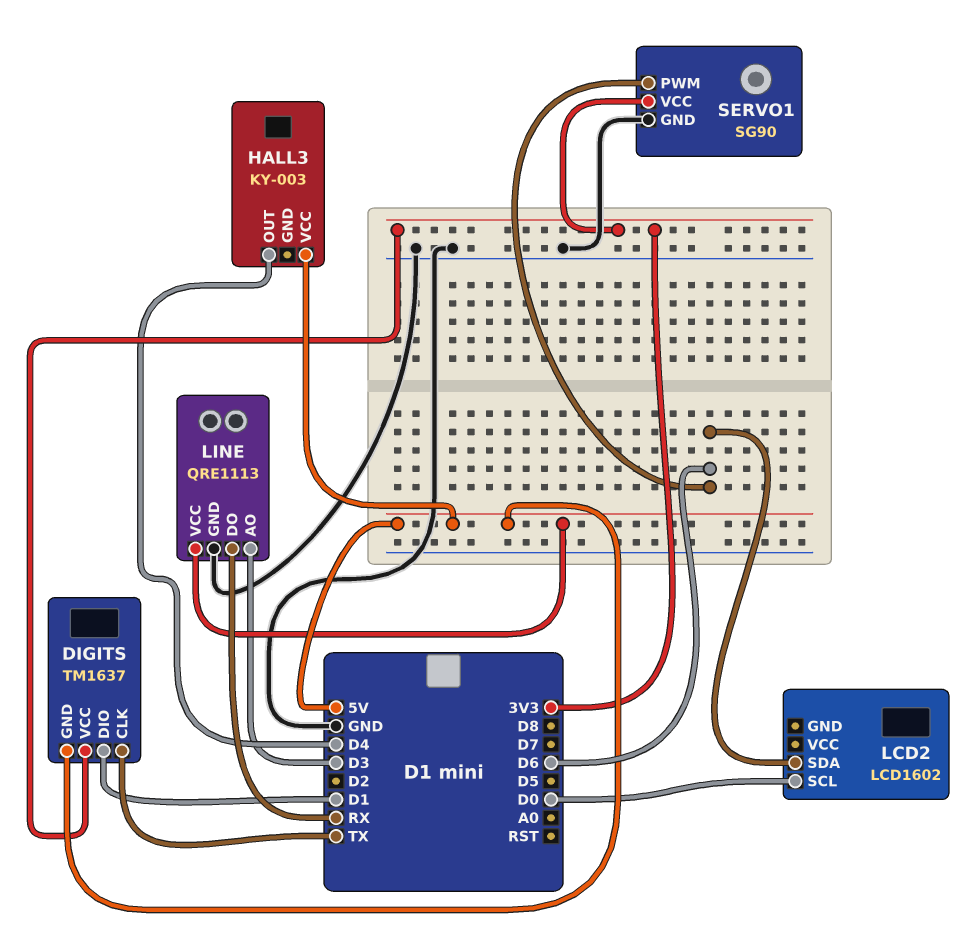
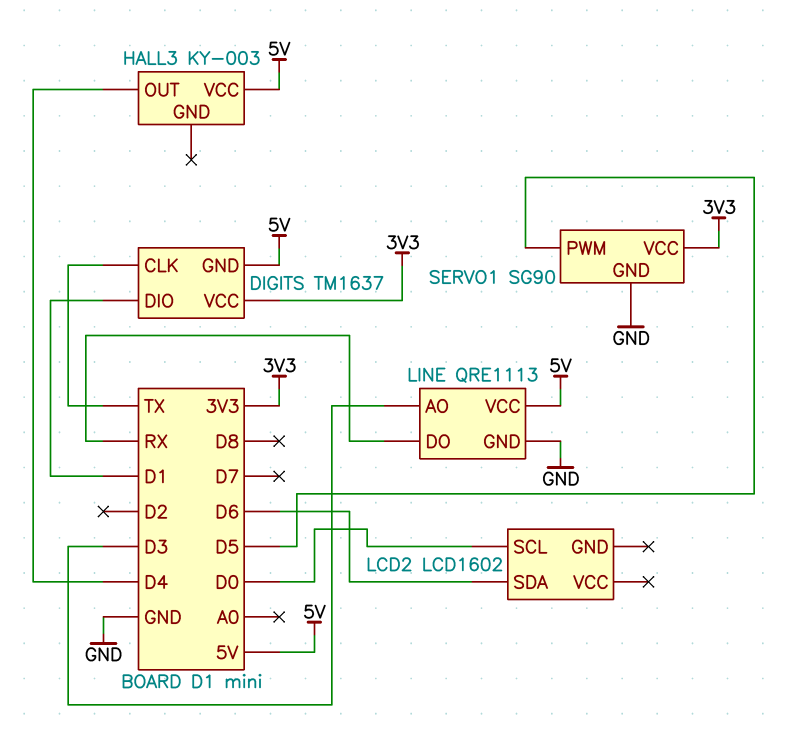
SERVO1 pin PWM: D6 -> D5

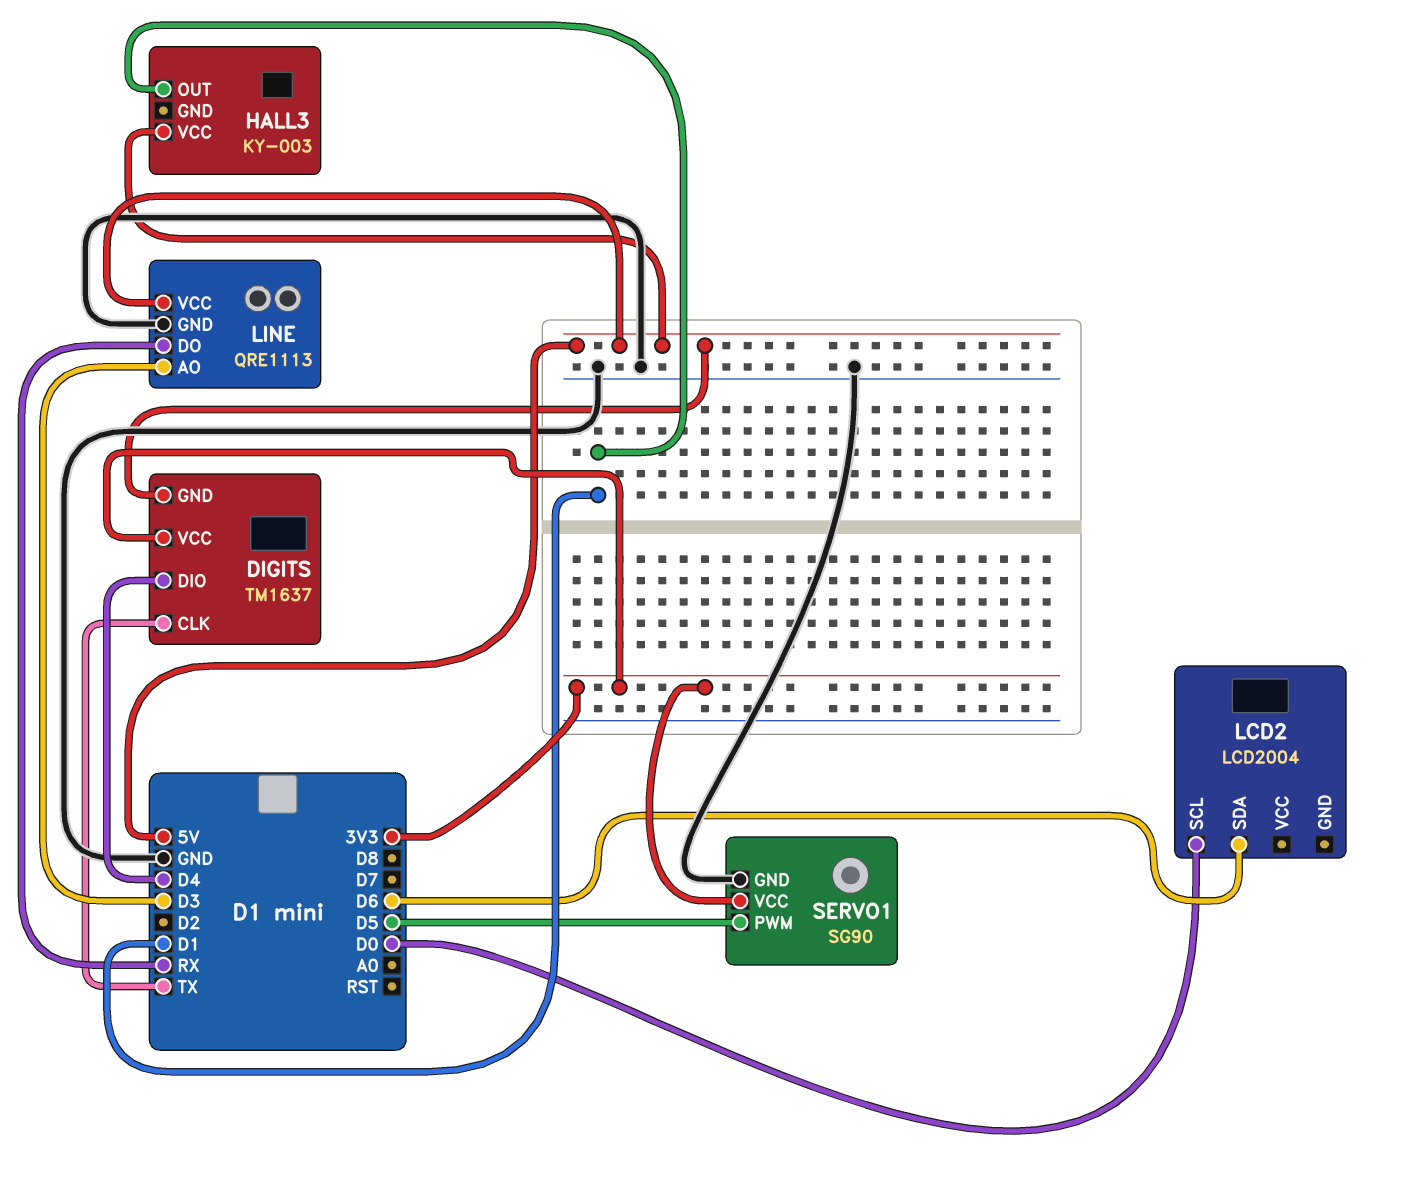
DIGITS pin DIO: D1 -> D4
HALL3 pin OUT: D4 -> D1
LCD2: LCD1602 -> LCD2004

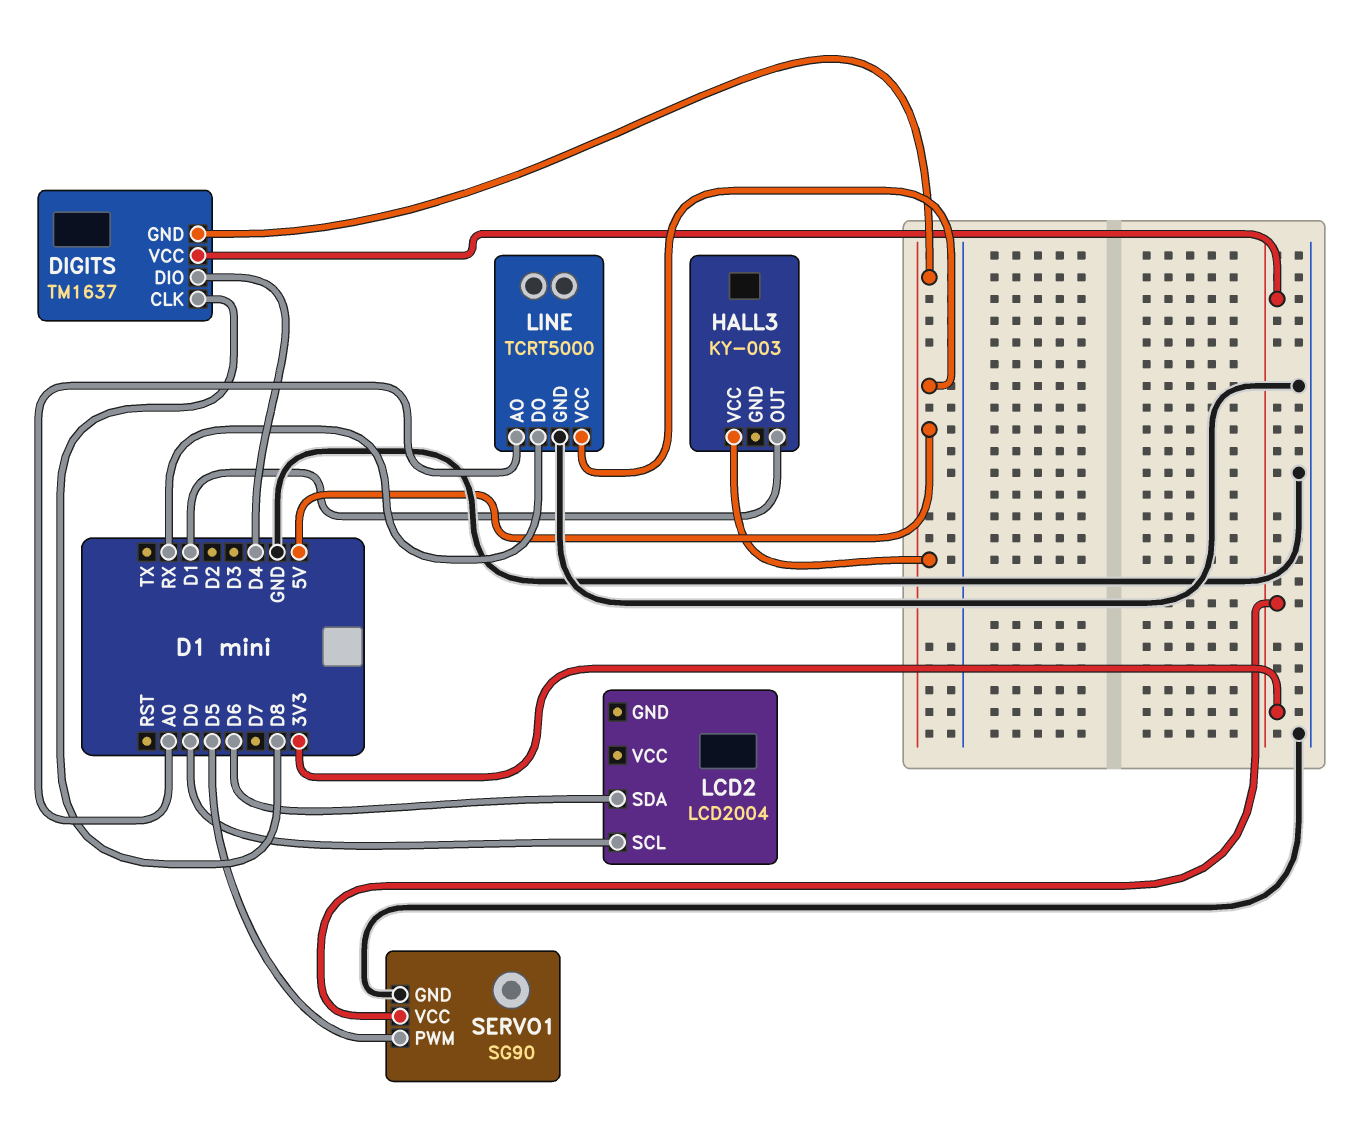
DIGITS pin CLK: TX -> D8
LINE: QRE1113 -> TCRT5000
LINE pin AO: D3 -> A0

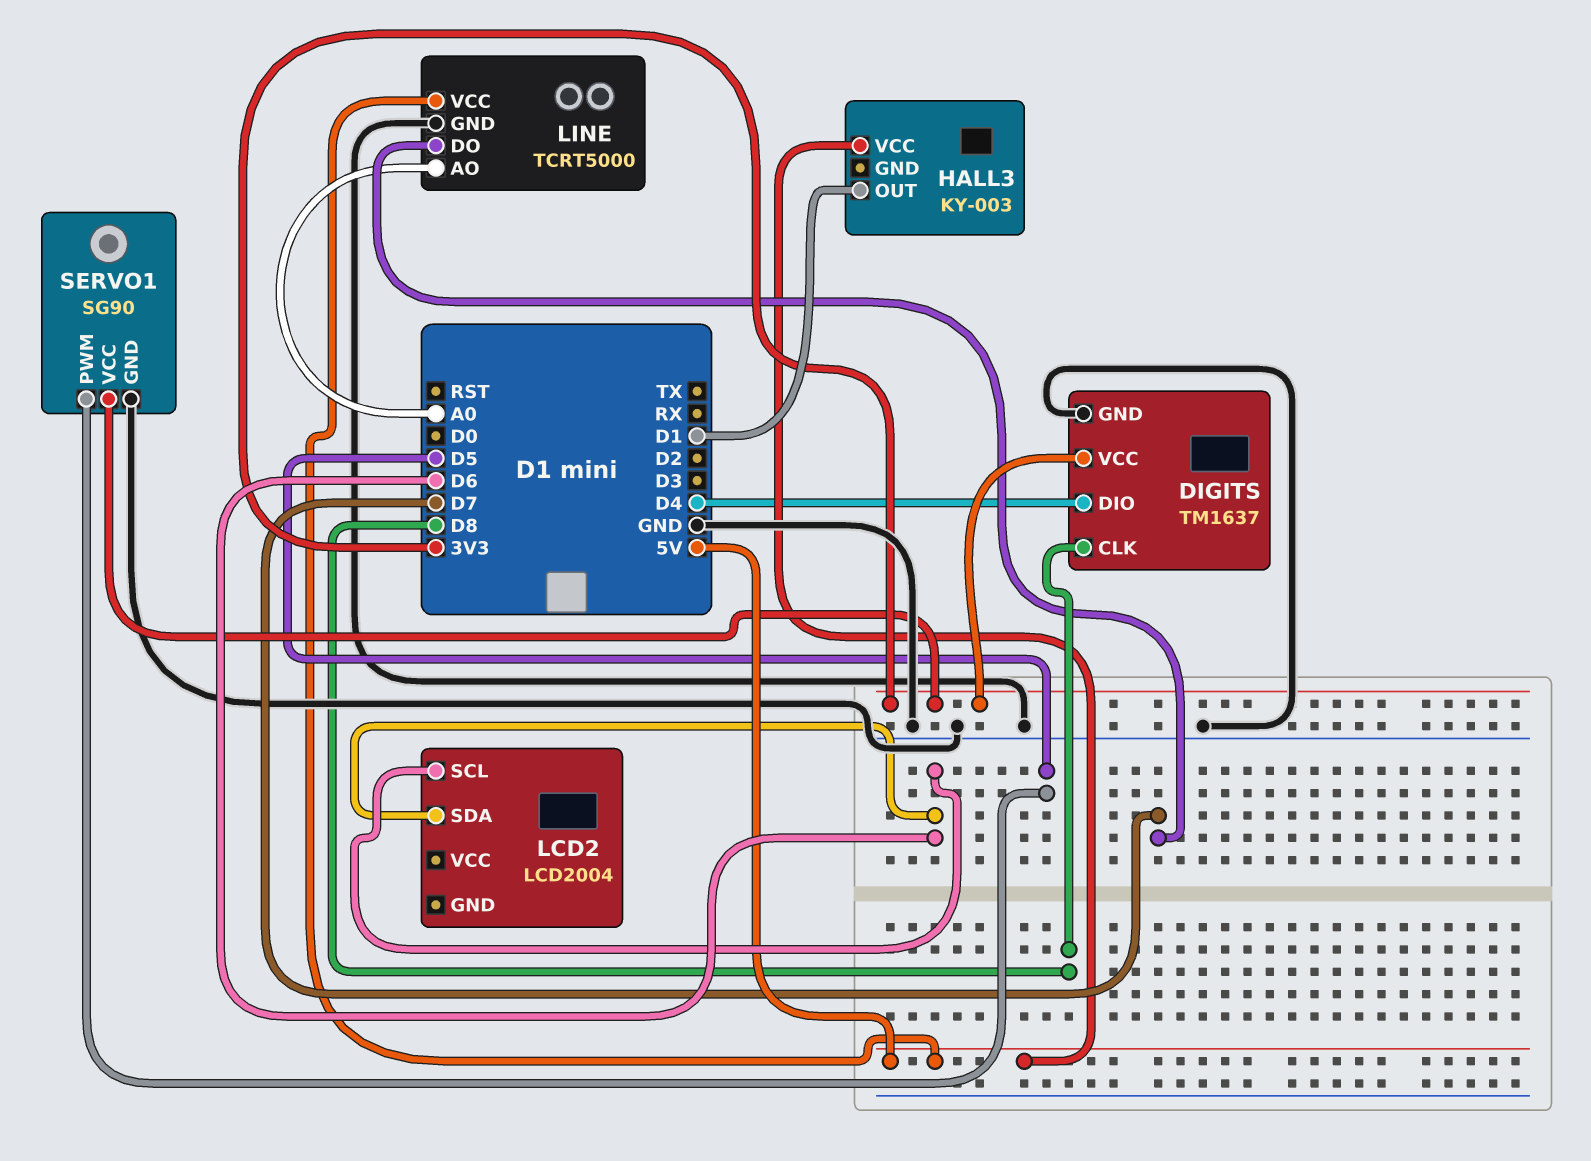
DIGITS pin GND: 5V -> GND
LCD2 pin SCL: D0 -> D6
LINE pin DO: RX -> D7

